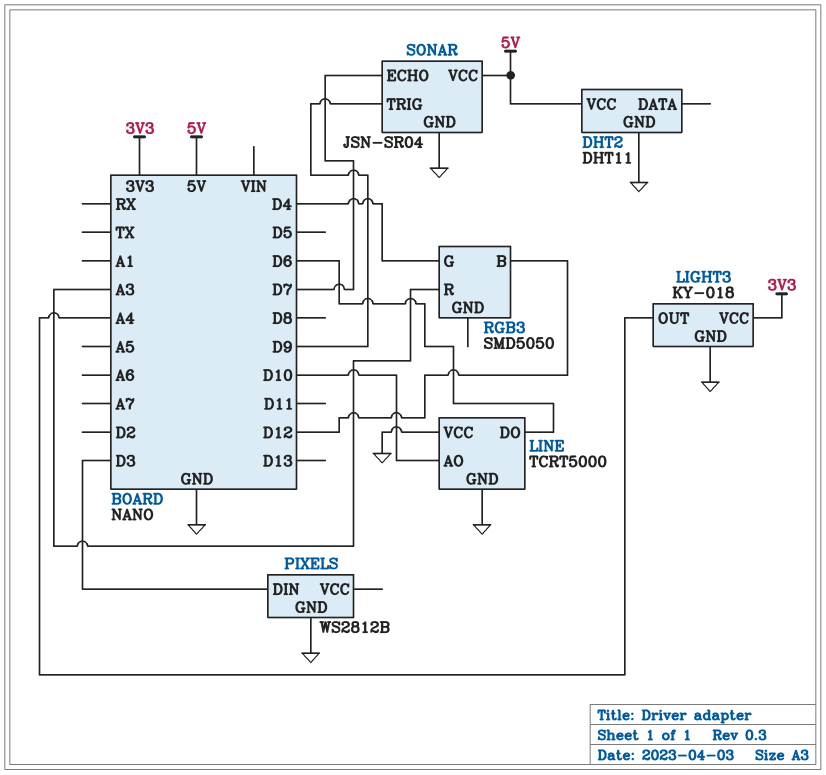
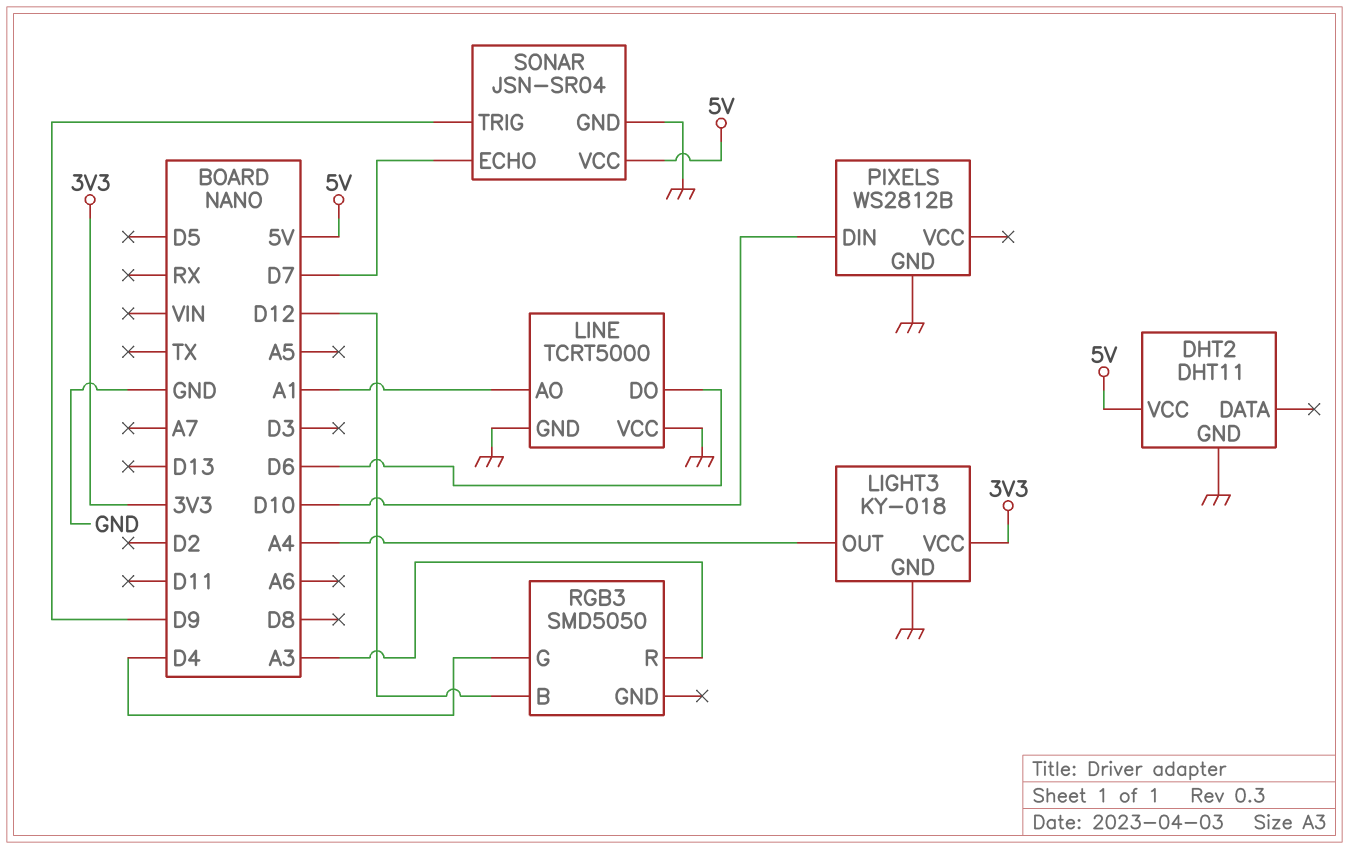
LINE pin AO: D10 -> A1
PIXELS pin DIN: D3 -> D10

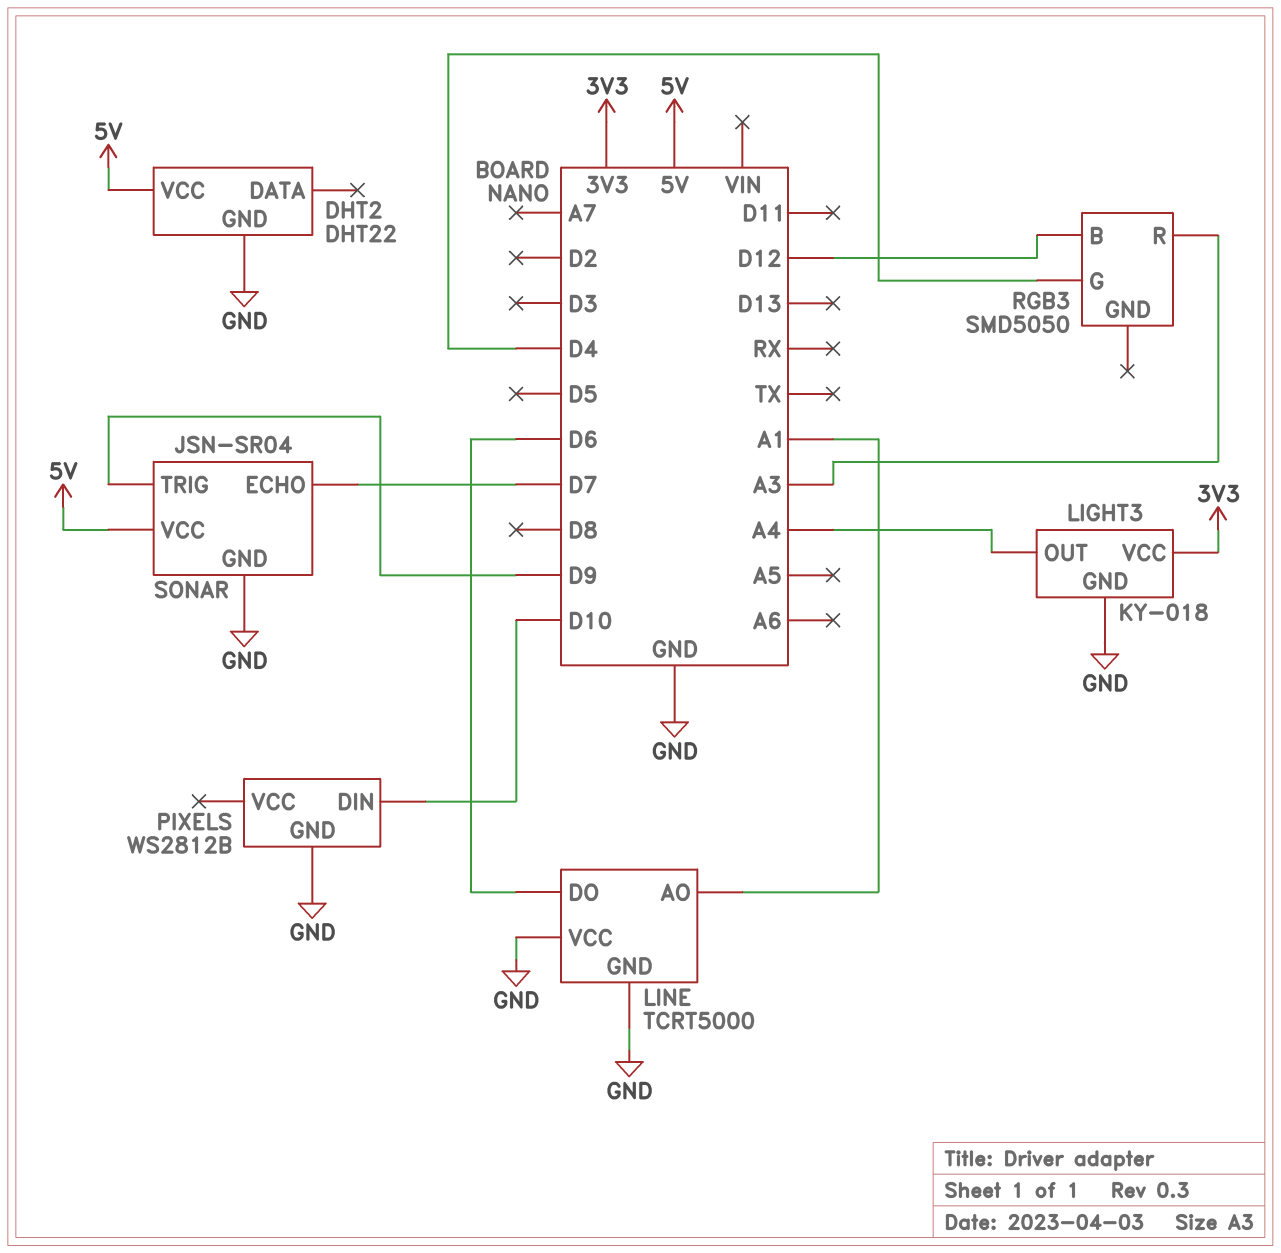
DHT2: DHT11 -> DHT22

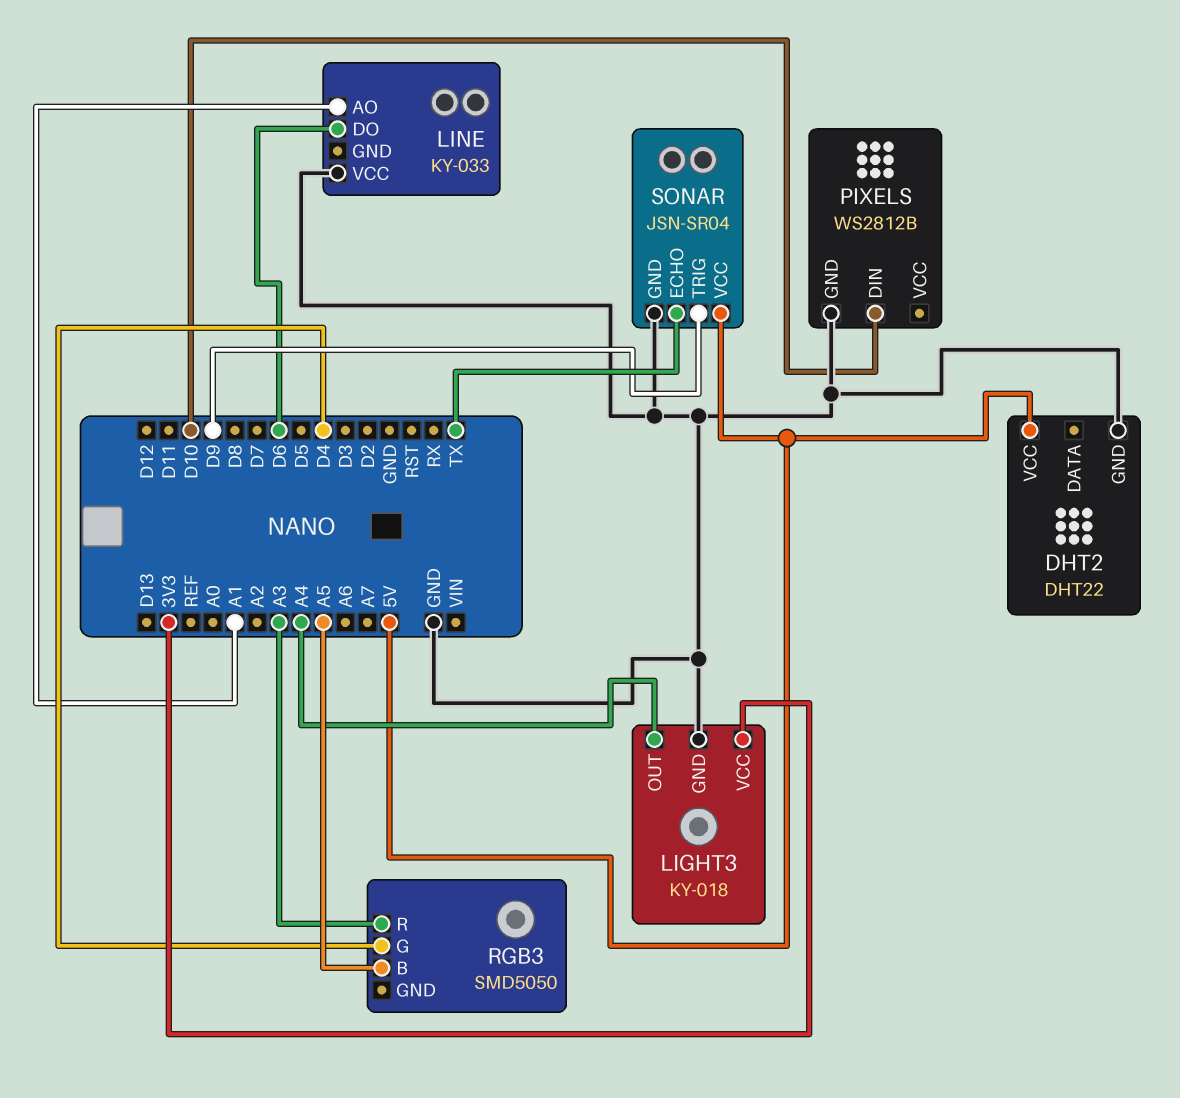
LINE: TCRT5000 -> KY-033
LINE pin GND: GND -> none
RGB3 pin B: D12 -> A5
SONAR pin ECHO: D7 -> TX

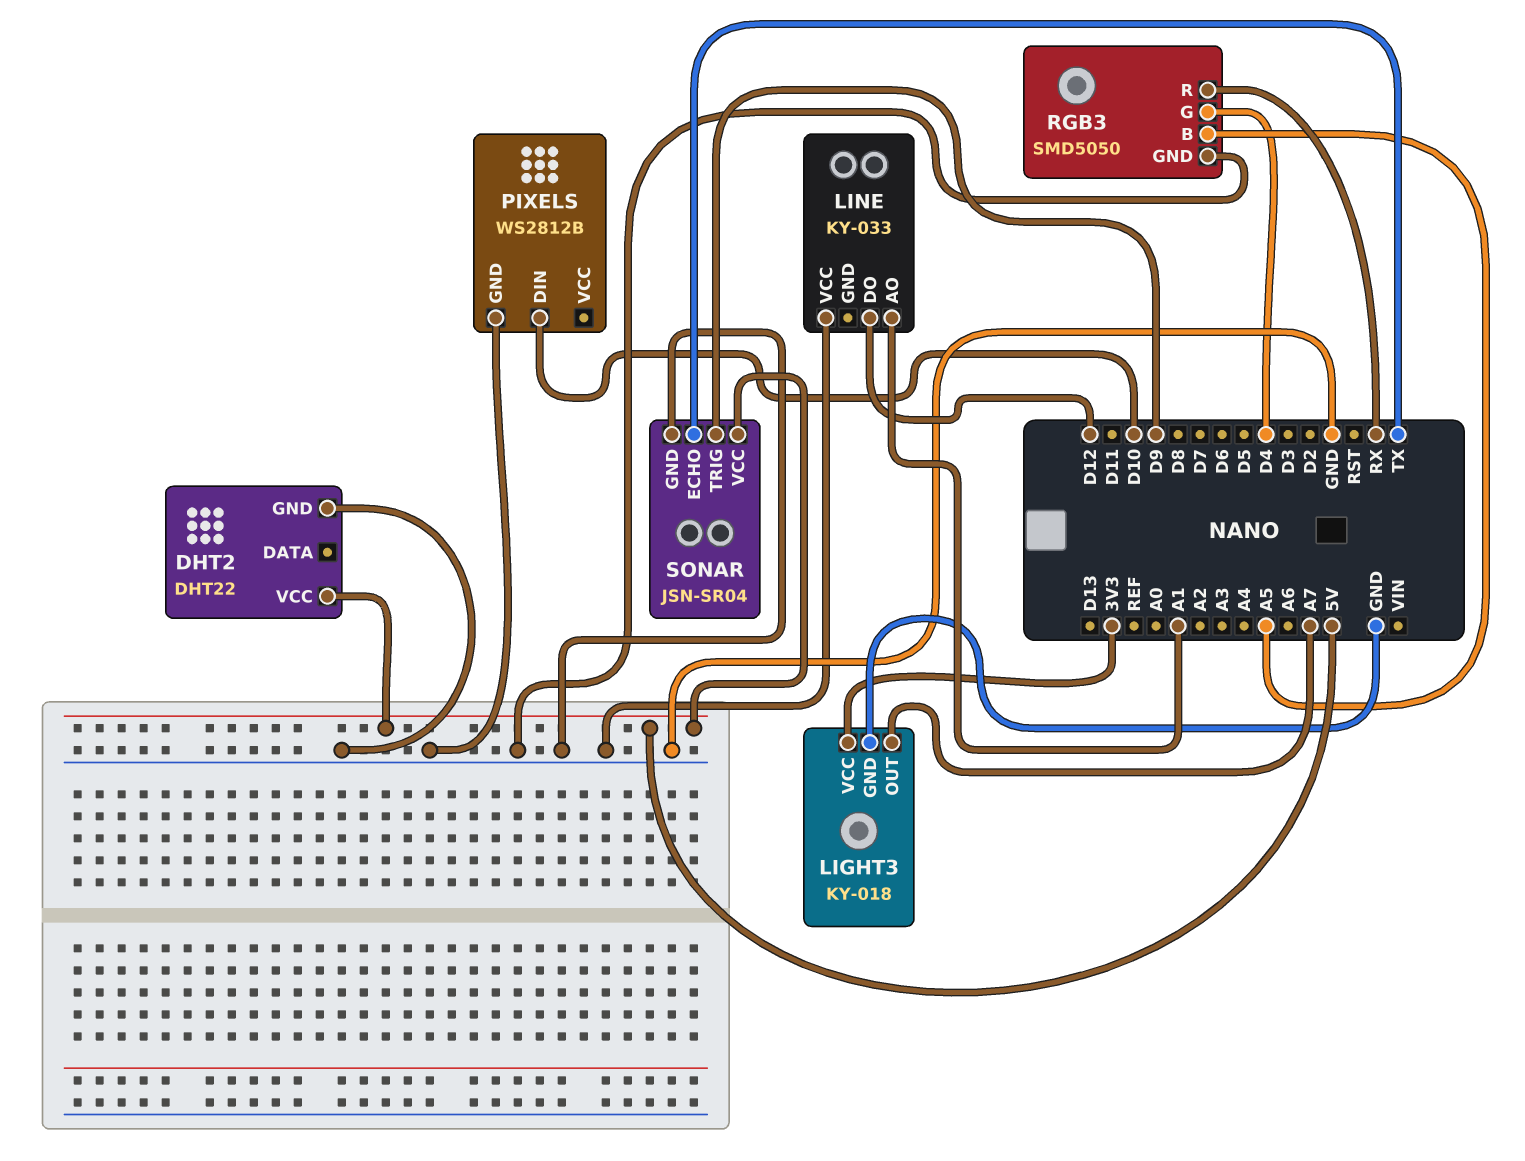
LIGHT3 pin OUT: A4 -> A7
LINE pin DO: D6 -> D12
RGB3 pin GND: none -> GND
RGB3 pin R: A3 -> RX

